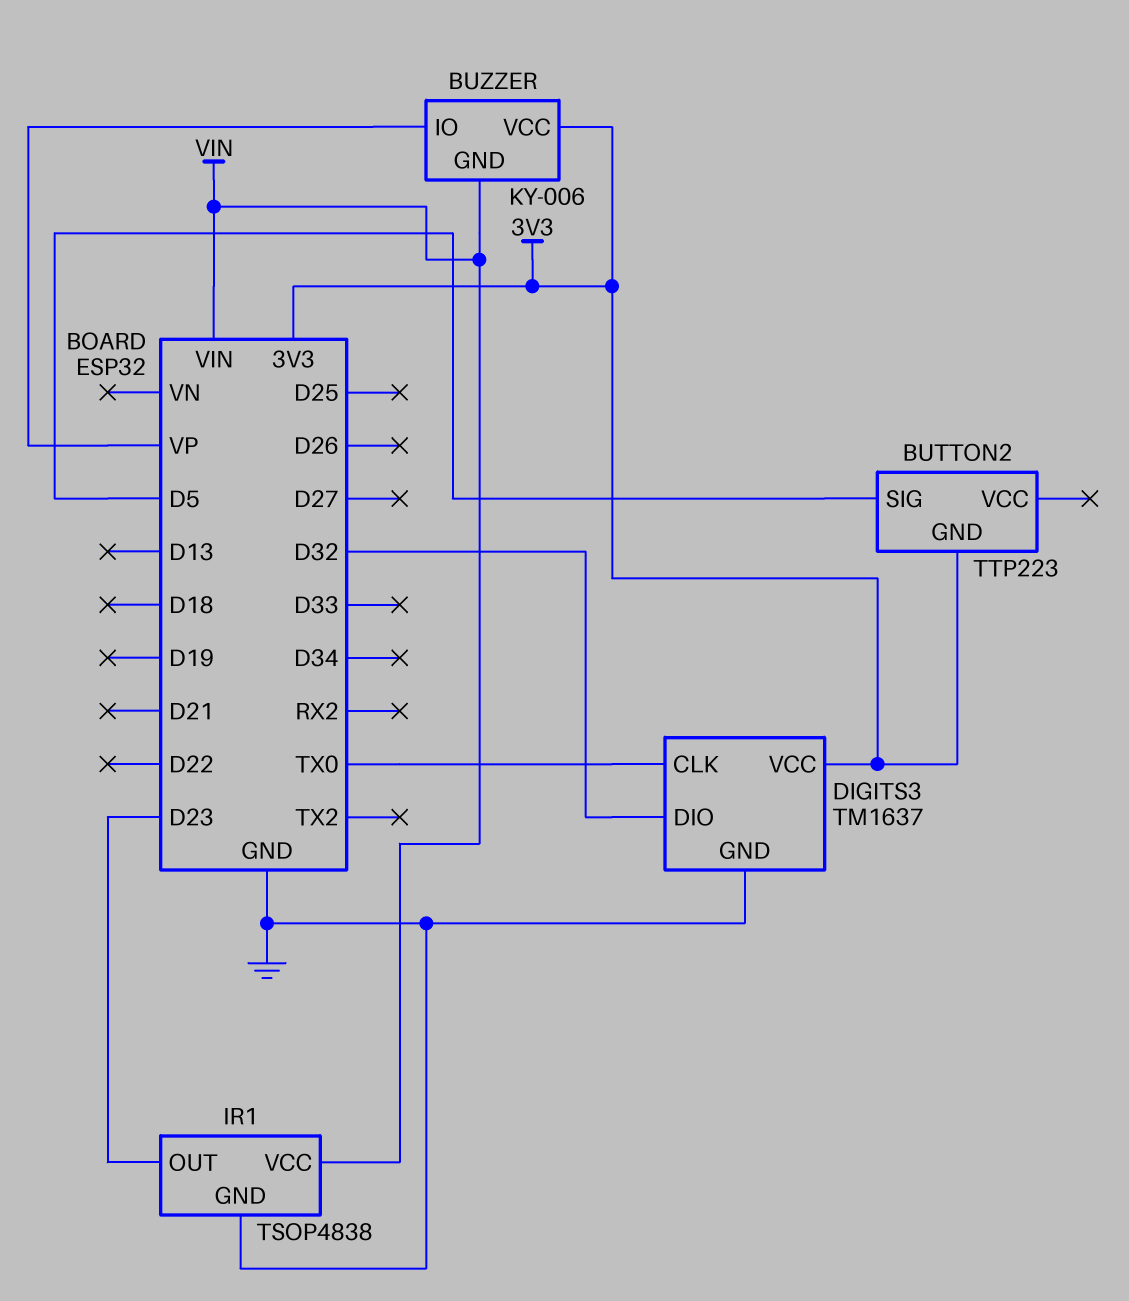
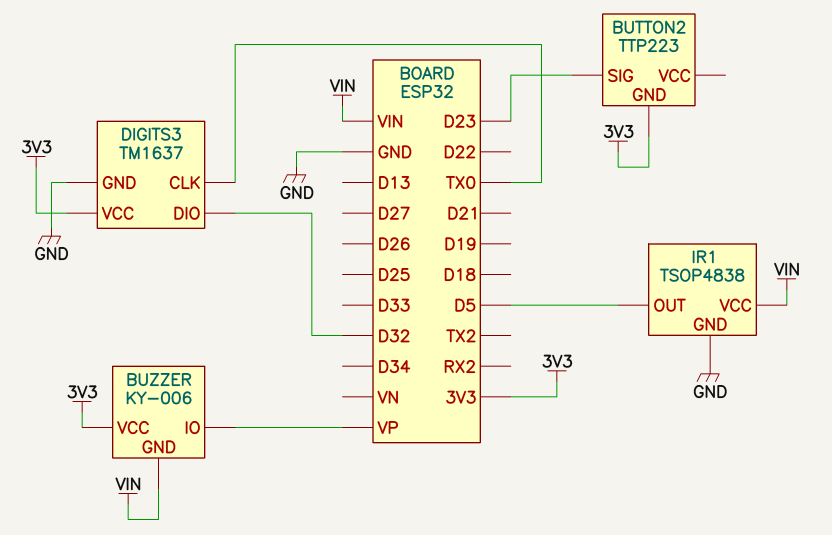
BUTTON2 pin SIG: D5 -> D23
IR1 pin OUT: D23 -> D5

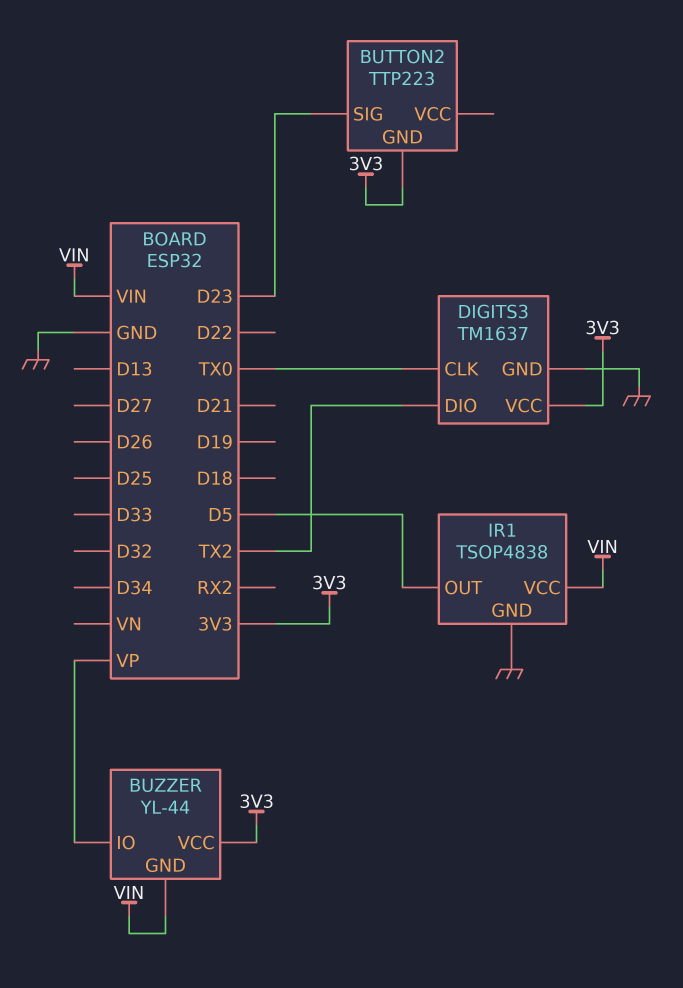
BUZZER: KY-006 -> YL-44
DIGITS3 pin DIO: D32 -> TX2

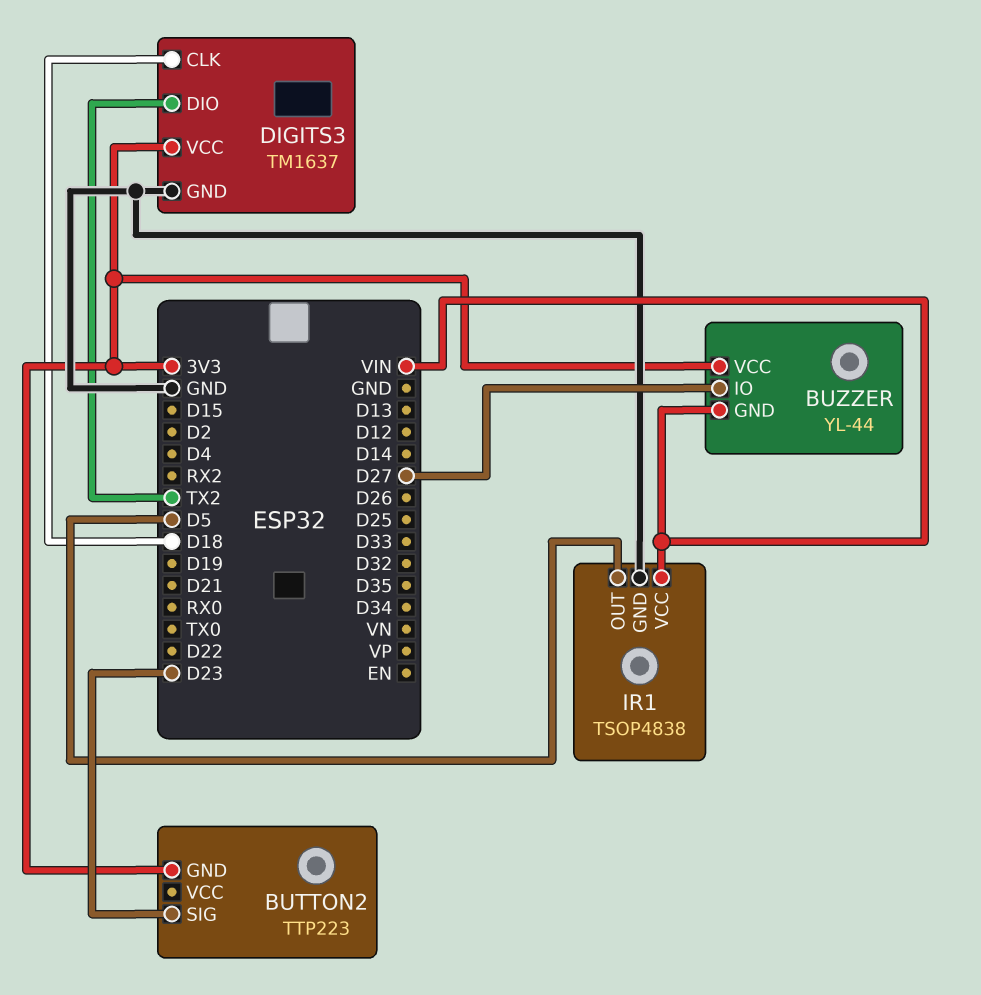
BUZZER pin IO: VP -> D27
DIGITS3 pin CLK: TX0 -> D18

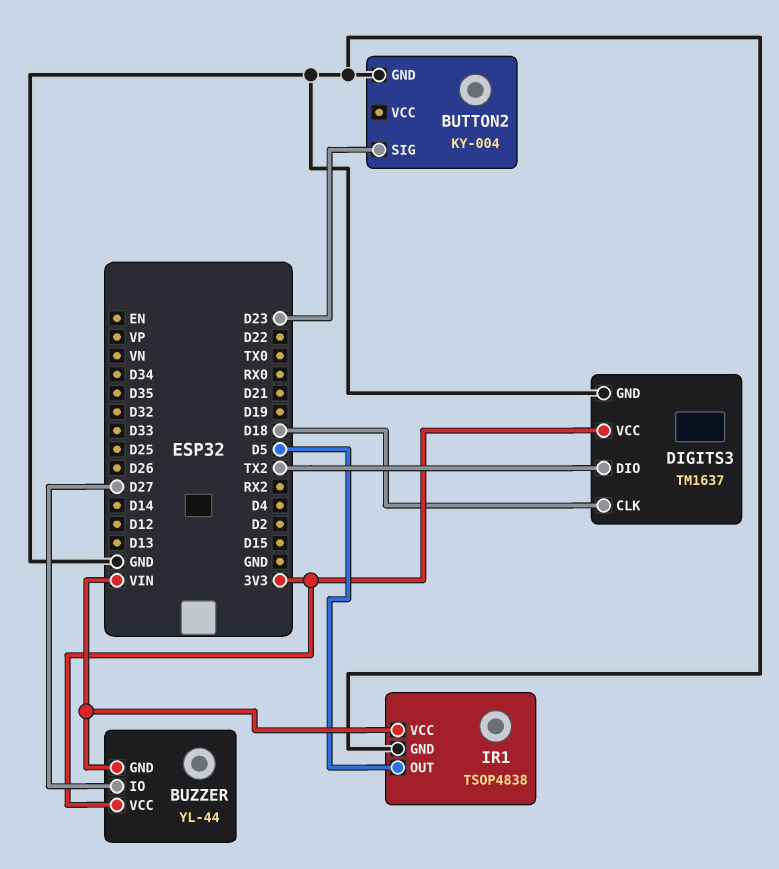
BUTTON2: TTP223 -> KY-004
BUTTON2 pin GND: 3V3 -> GND

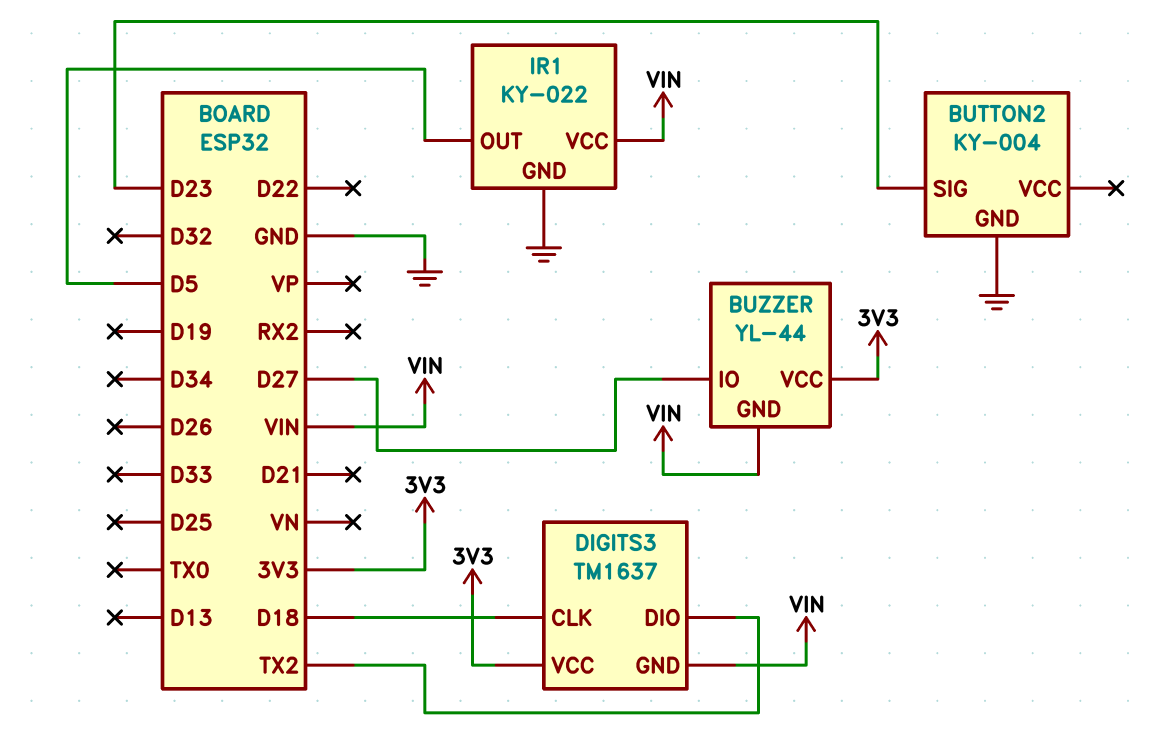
DIGITS3 pin GND: GND -> VIN
IR1: TSOP4838 -> KY-022

